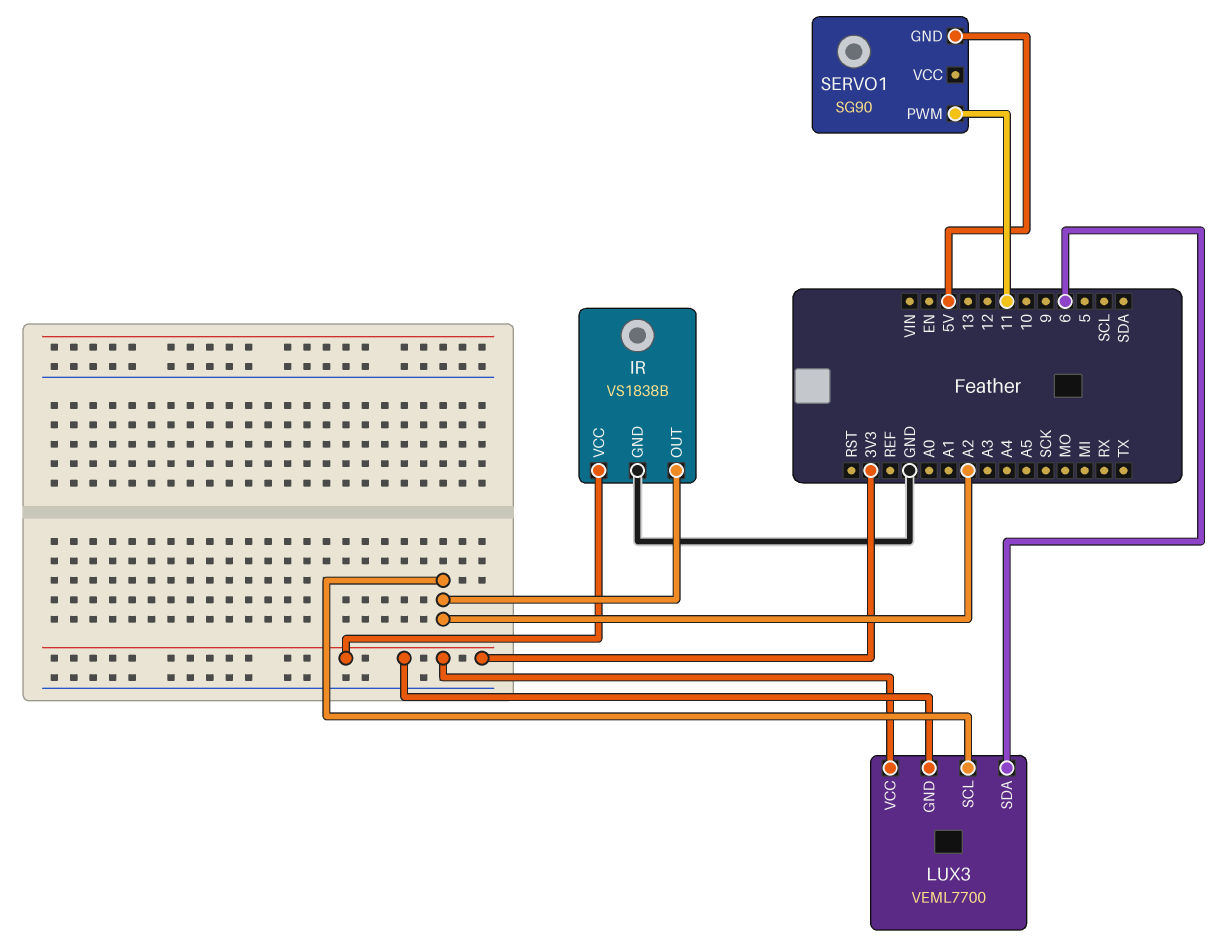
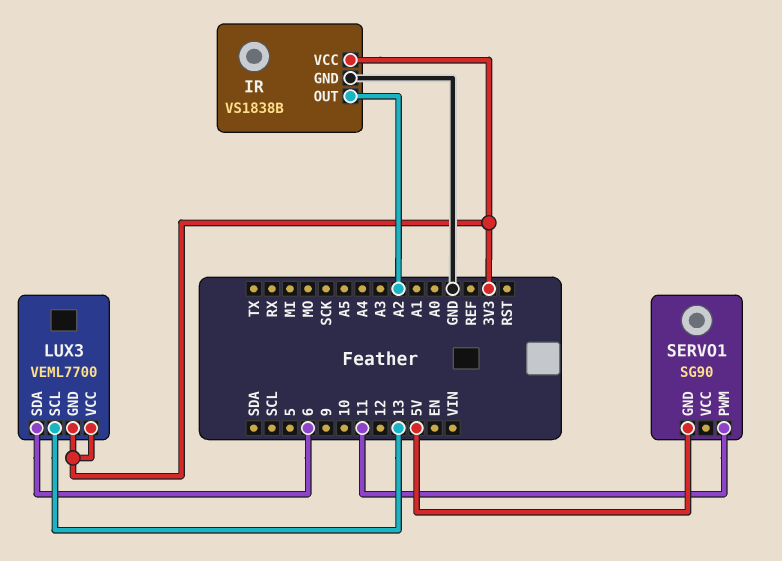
LUX3 pin SCL: A2 -> 13

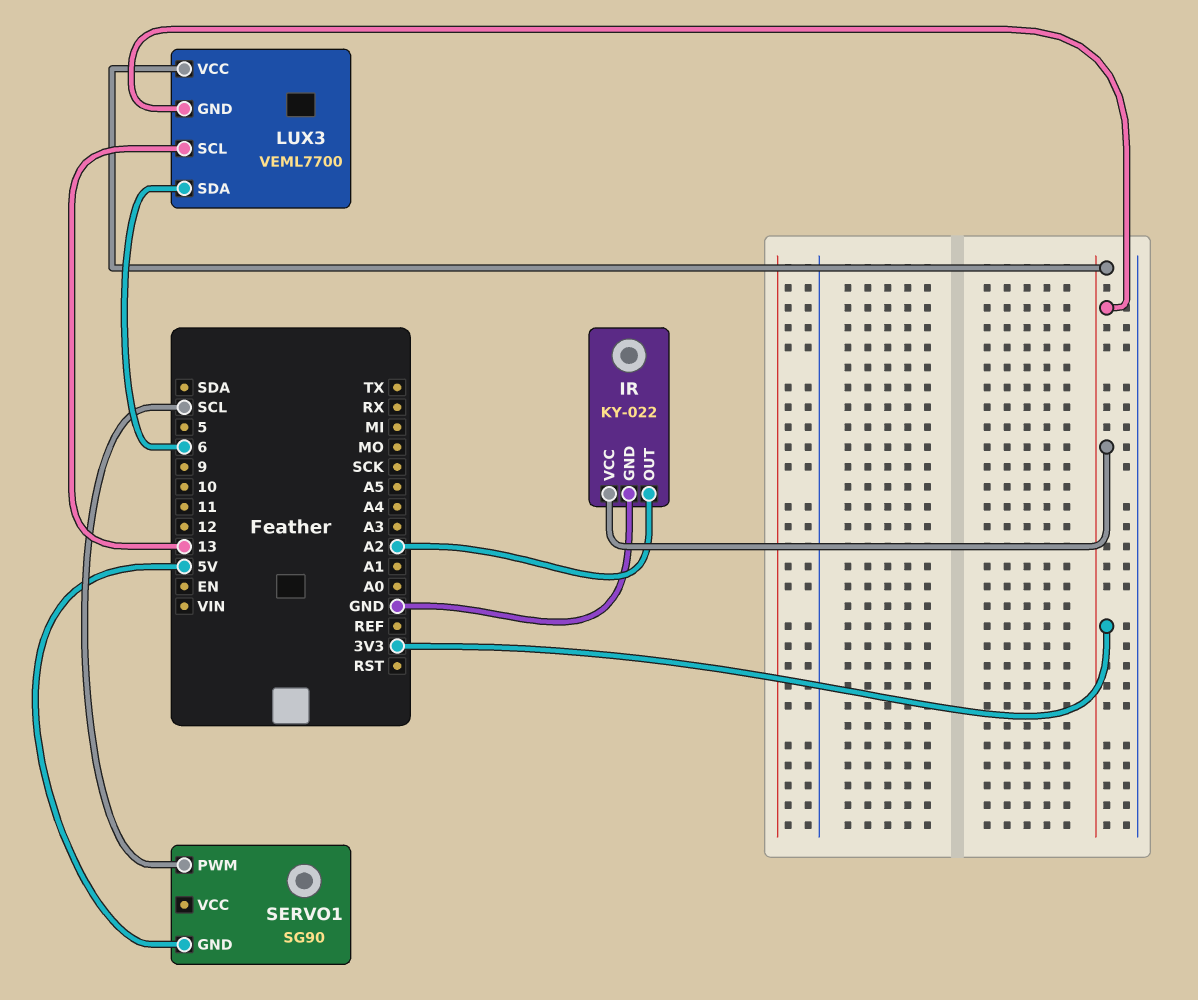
IR: VS1838B -> KY-022
SERVO1 pin PWM: 11 -> SCL

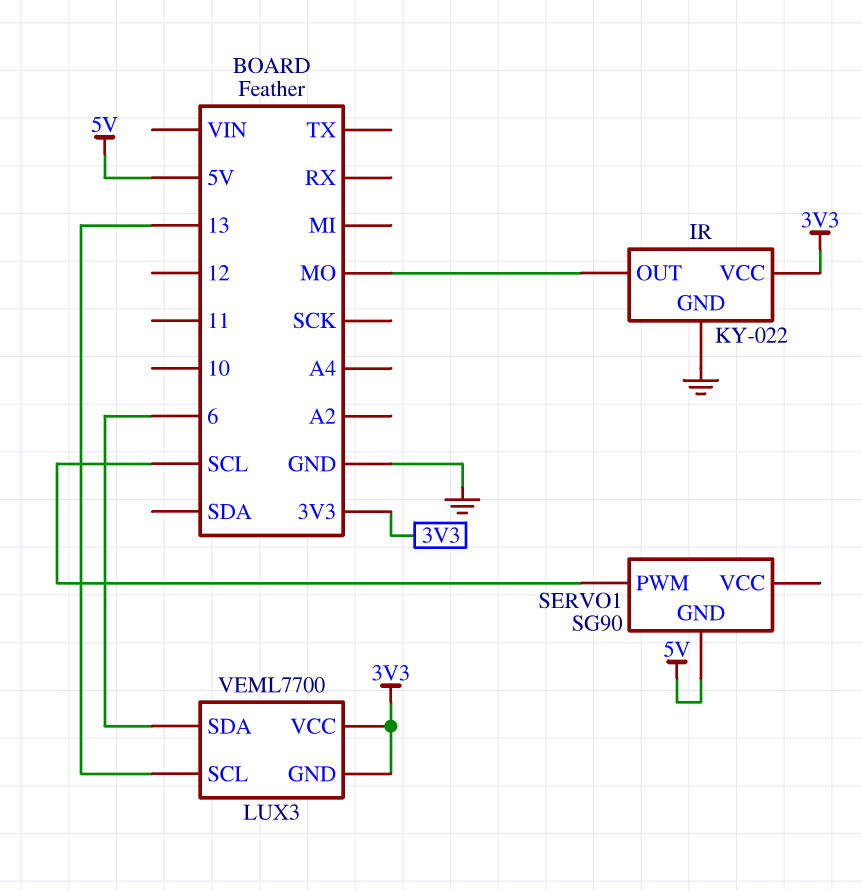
IR pin OUT: A2 -> MO

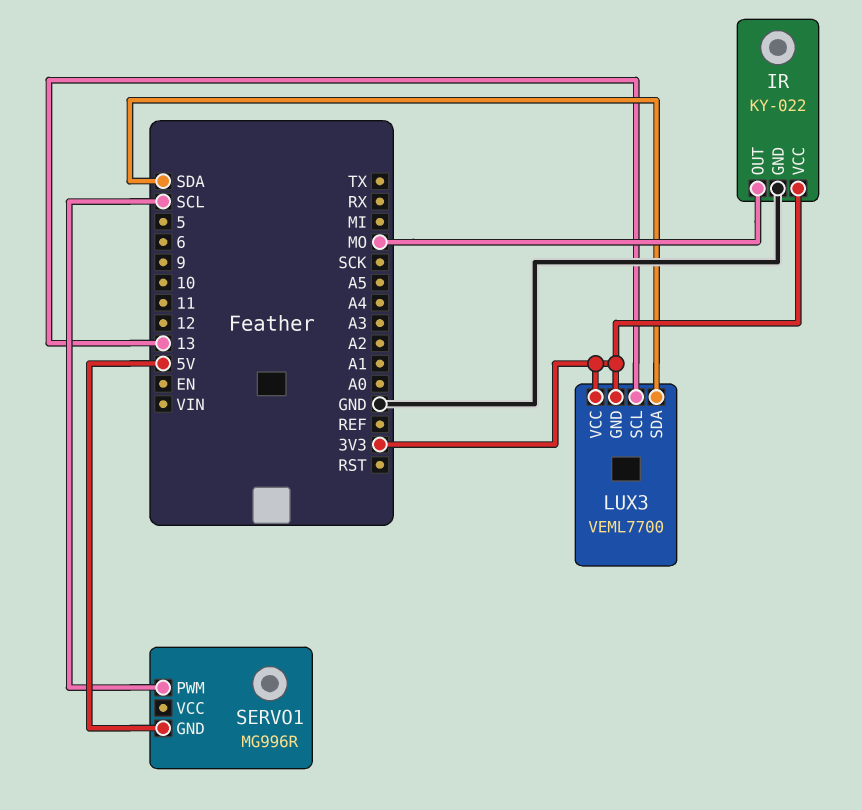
LUX3 pin SDA: 6 -> SDA
SERVO1: SG90 -> MG996R

